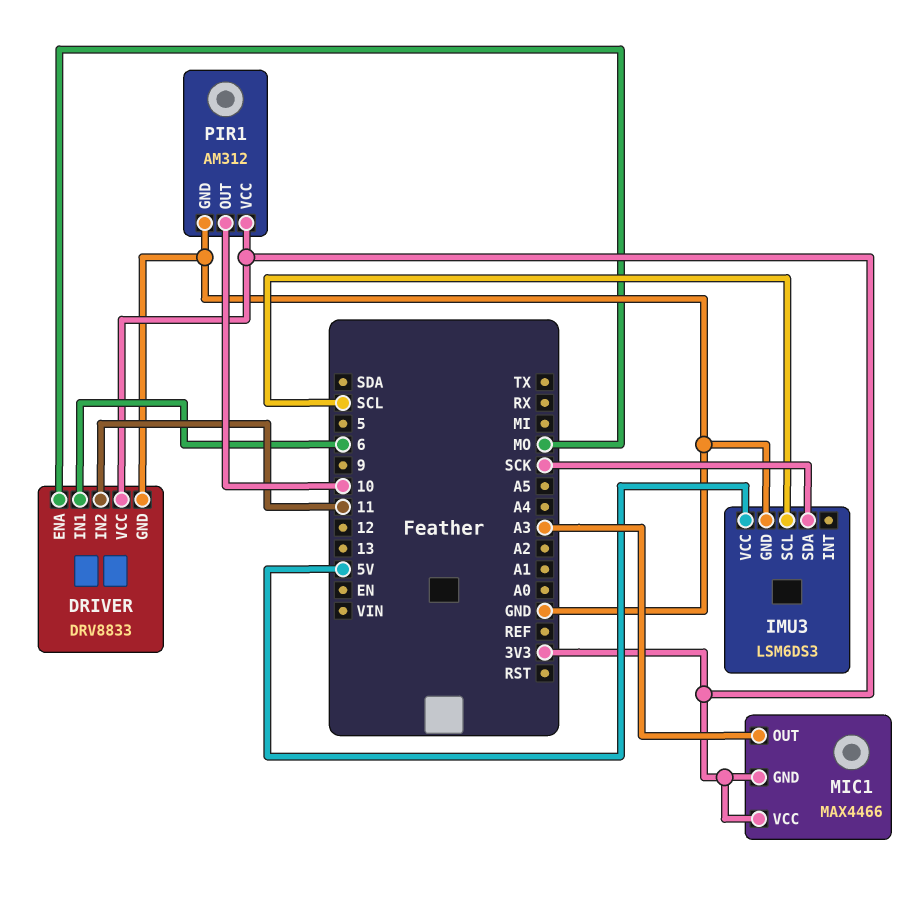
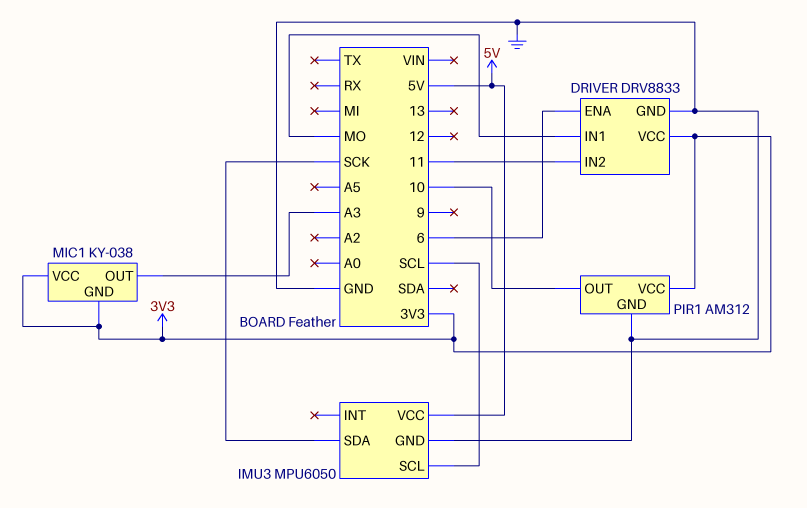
DRIVER pin ENA: MO -> 6
DRIVER pin IN1: 6 -> MO
IMU3: LSM6DS3 -> MPU6050
MIC1: MAX4466 -> KY-038

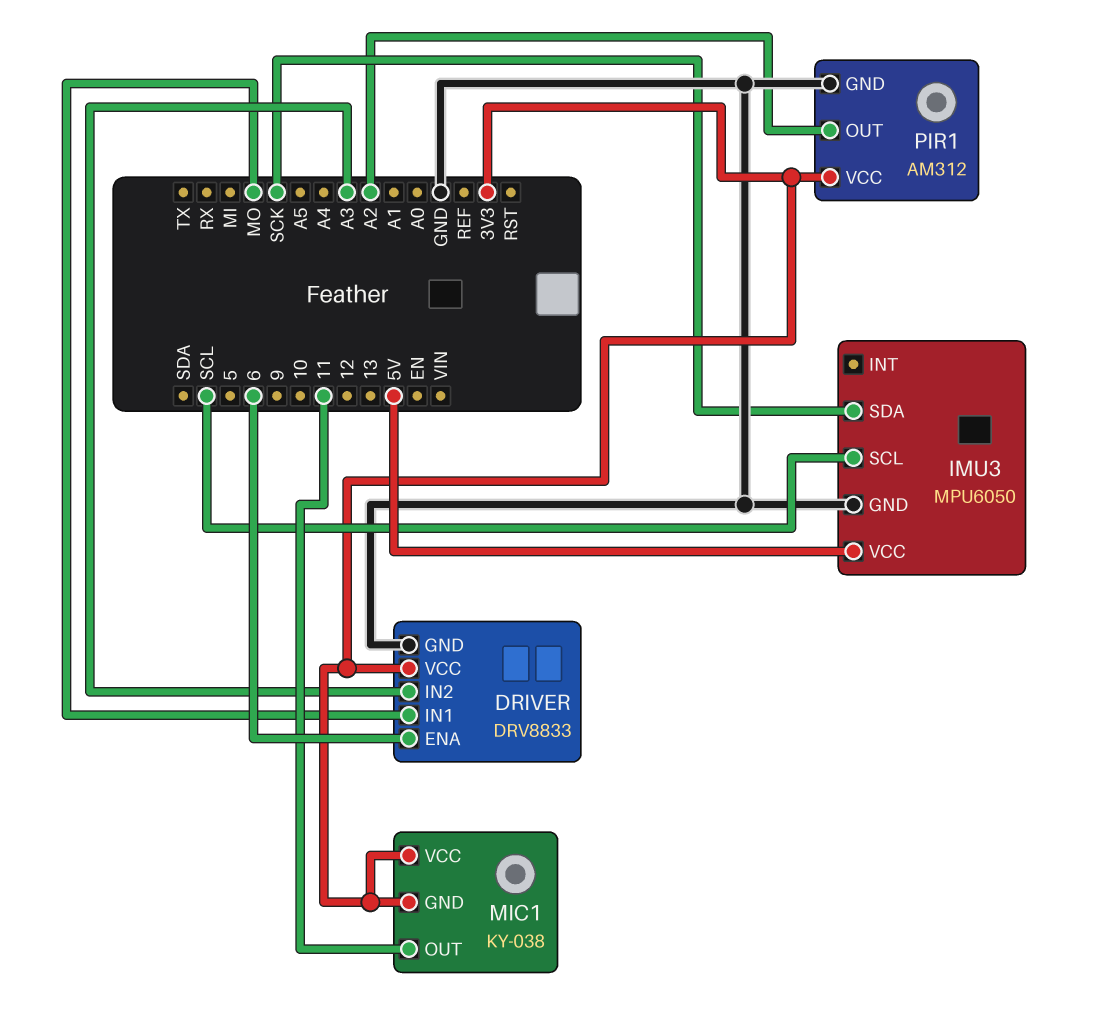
DRIVER pin IN2: 11 -> A3
MIC1 pin OUT: A3 -> 11
PIR1 pin OUT: 10 -> A2

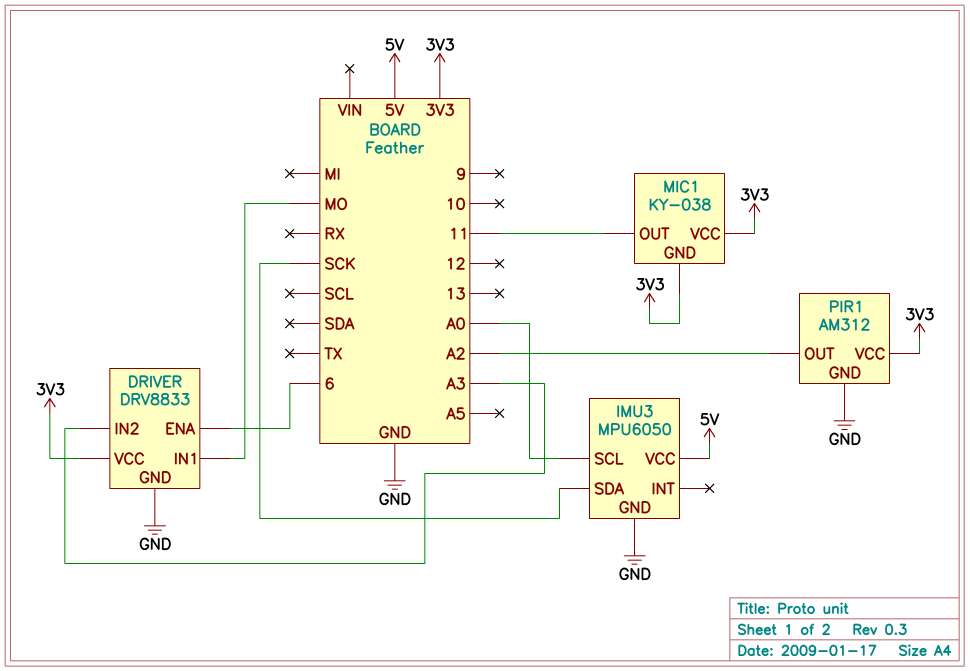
IMU3 pin SCL: SCL -> A0

